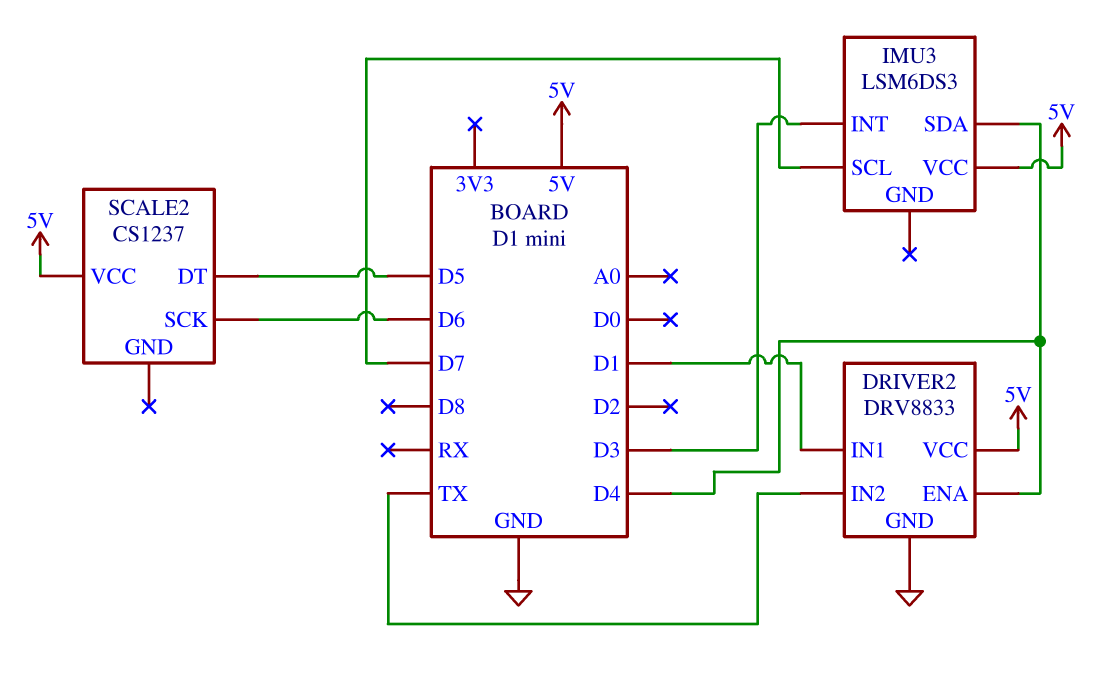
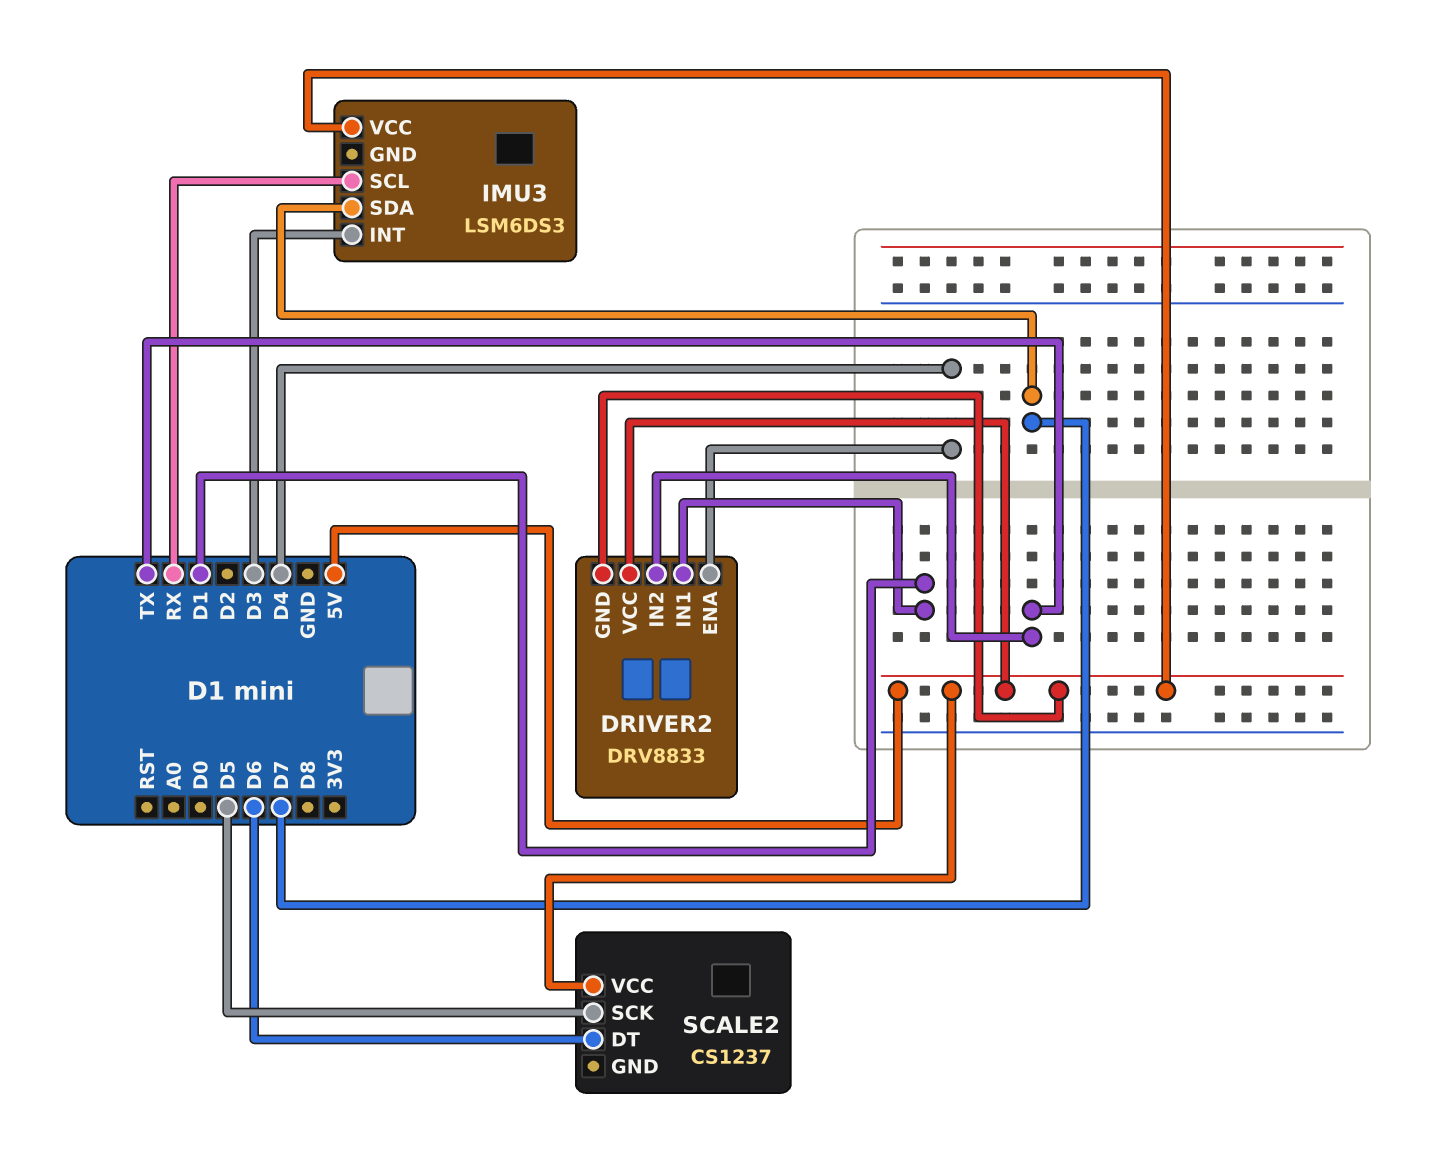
DRIVER2 pin GND: GND -> 5V
IMU3 pin SCL: D7 -> RX
IMU3 pin SDA: D4 -> D7
SCALE2 pin DT: D5 -> D6
SCALE2 pin SCK: D6 -> D5

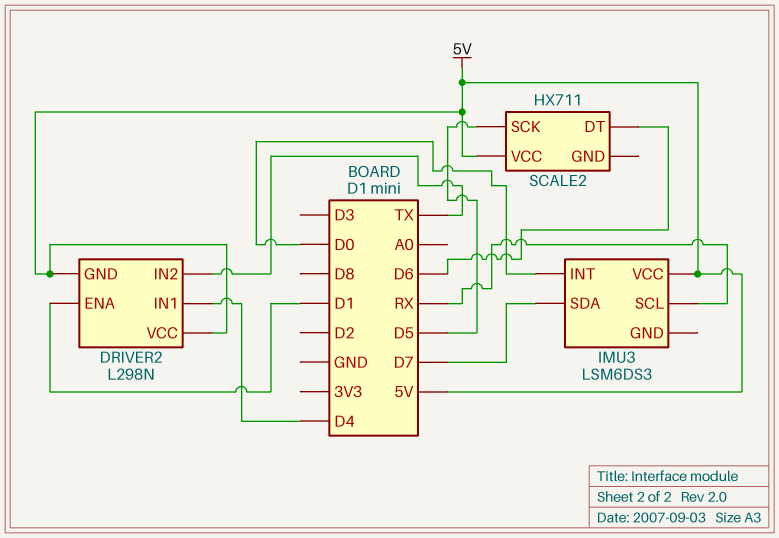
DRIVER2: DRV8833 -> L298N
DRIVER2 pin ENA: D4 -> D1
DRIVER2 pin IN1: D1 -> D4
IMU3 pin INT: D3 -> D0
SCALE2: CS1237 -> HX711

